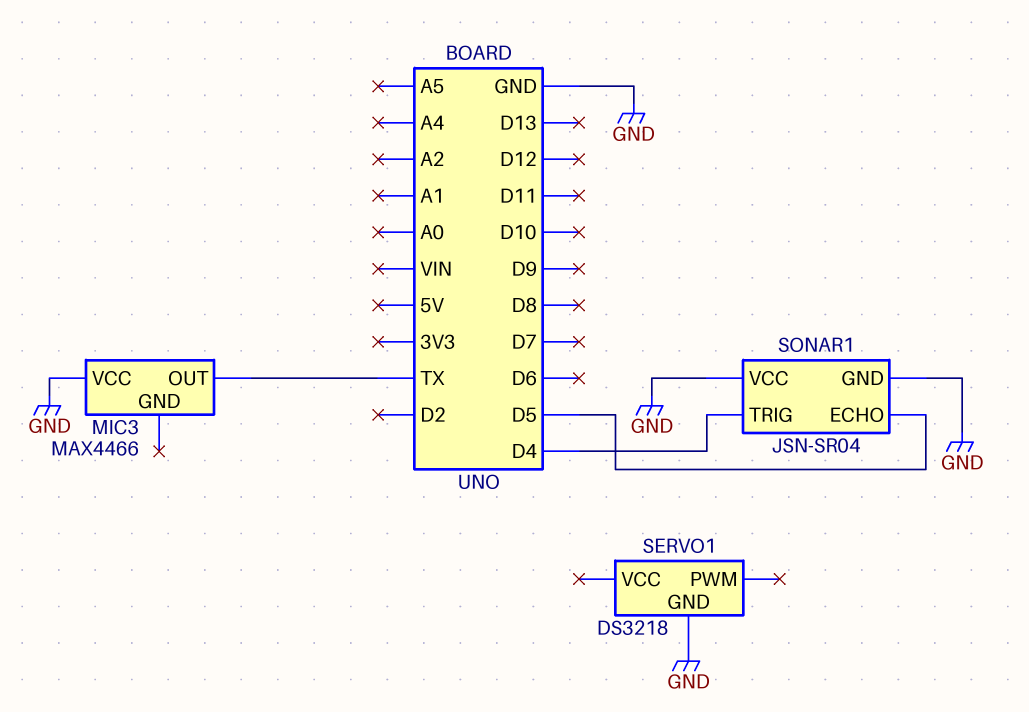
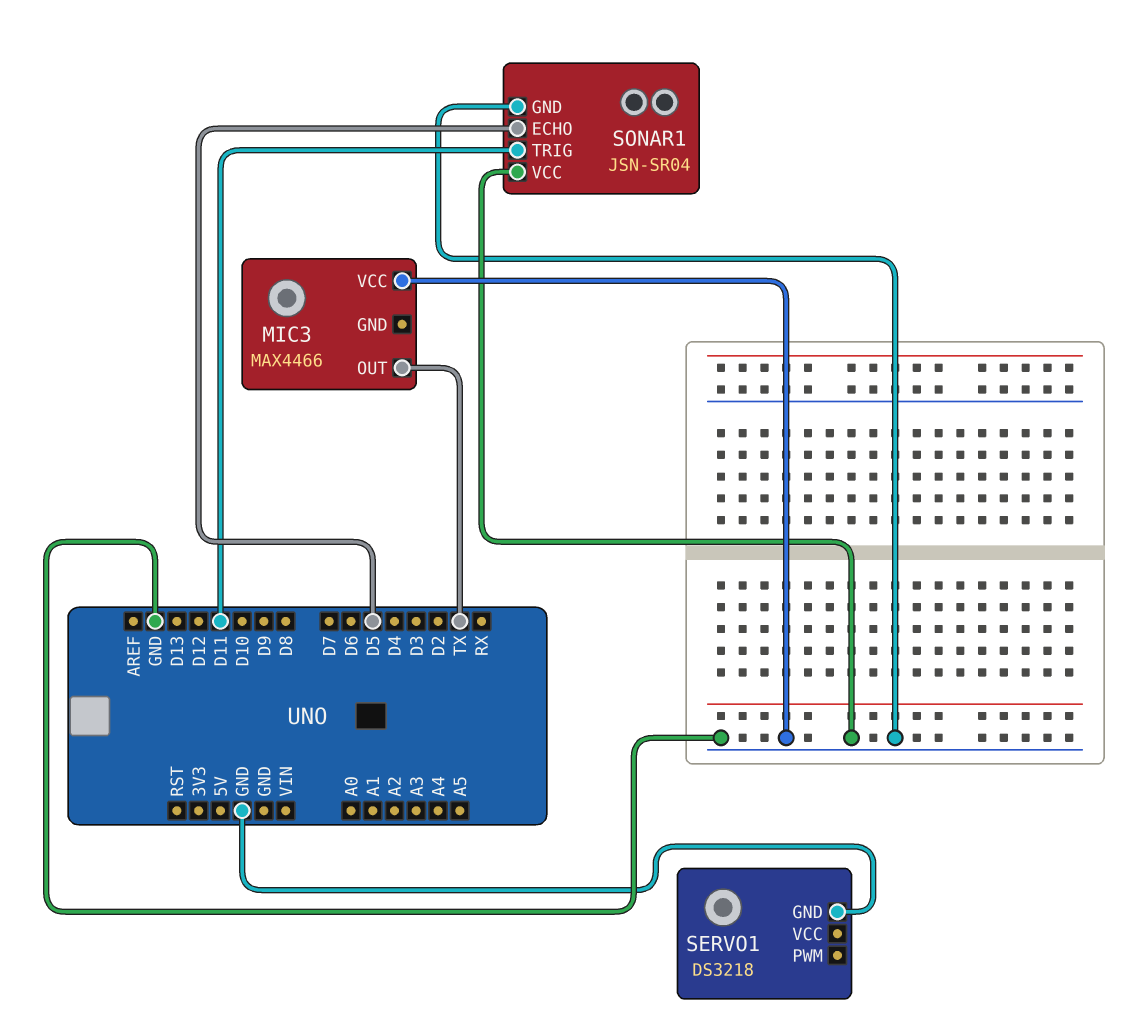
SONAR1 pin TRIG: D4 -> D11

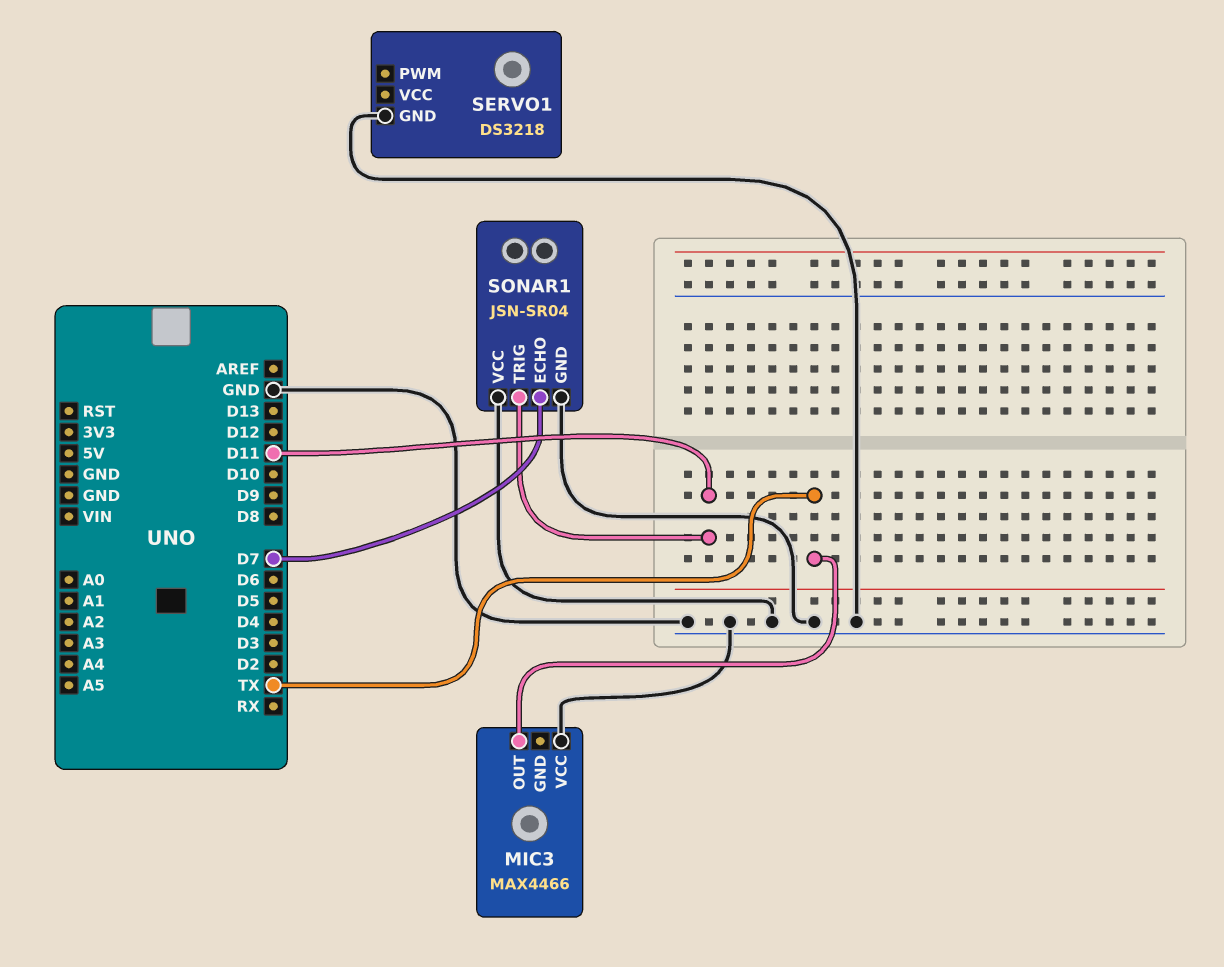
SONAR1 pin ECHO: D5 -> D7

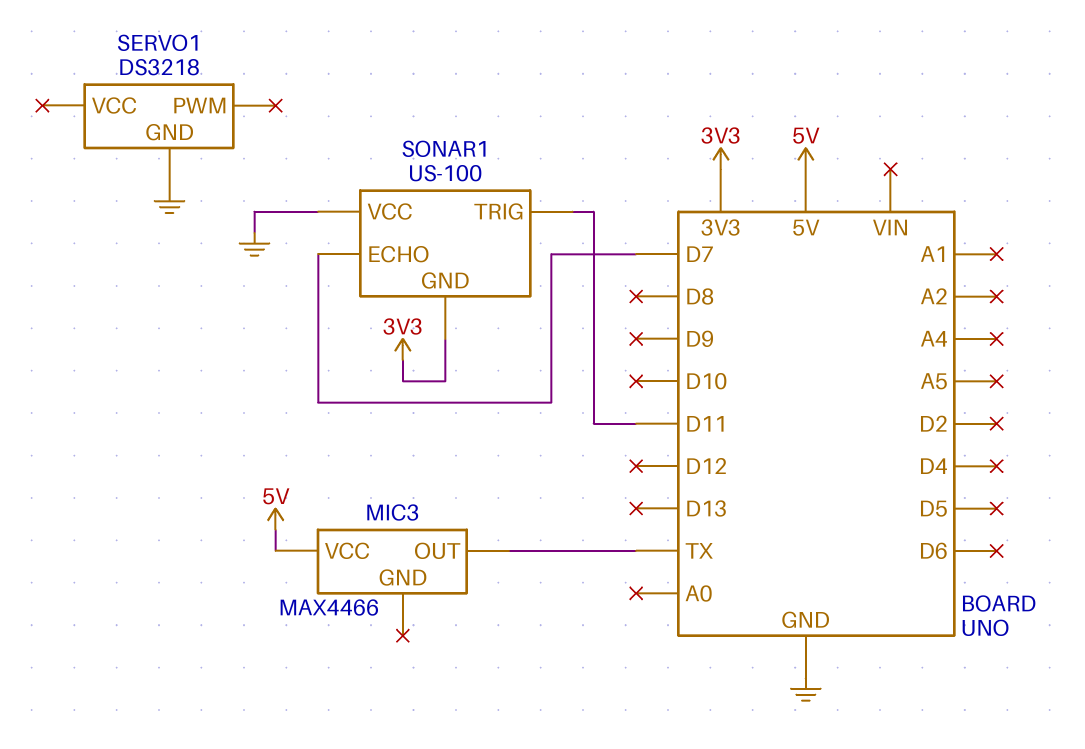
MIC3 pin VCC: GND -> 5V
SONAR1: JSN-SR04 -> US-100
SONAR1 pin GND: GND -> 3V3

